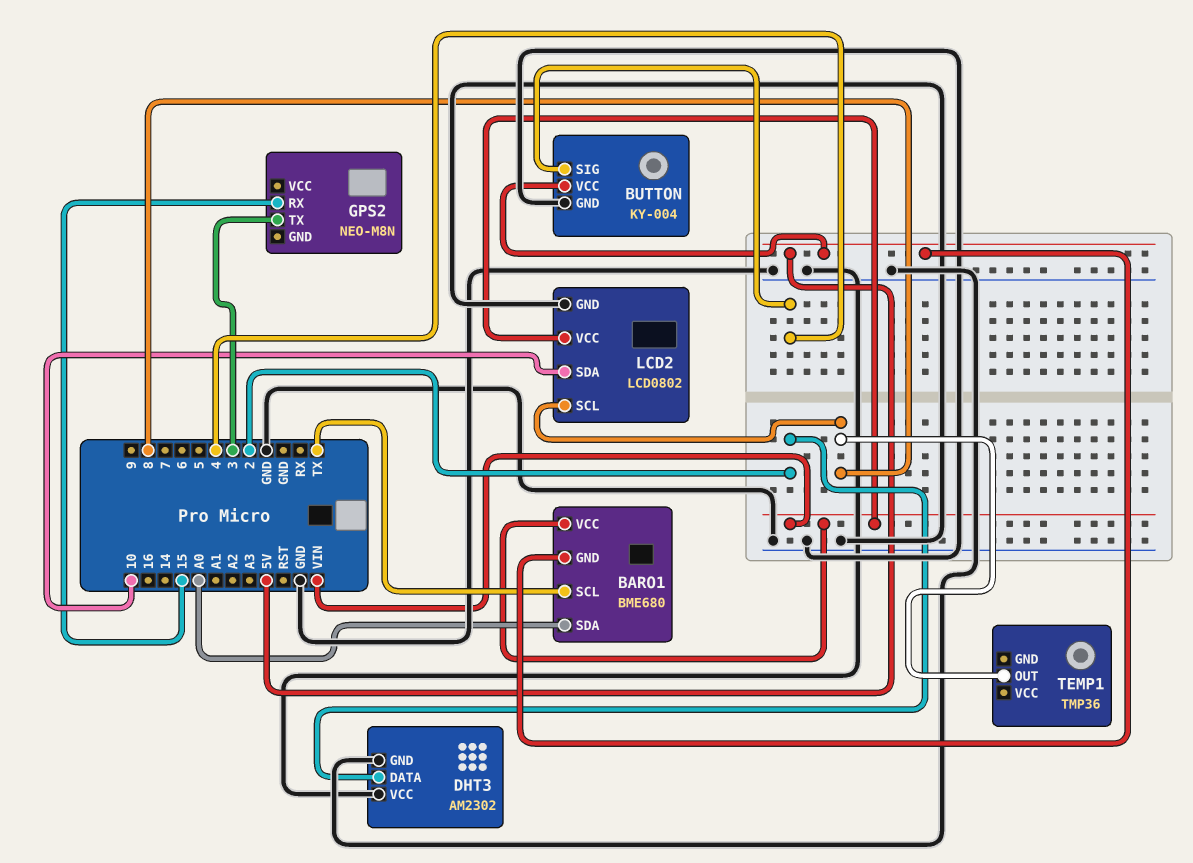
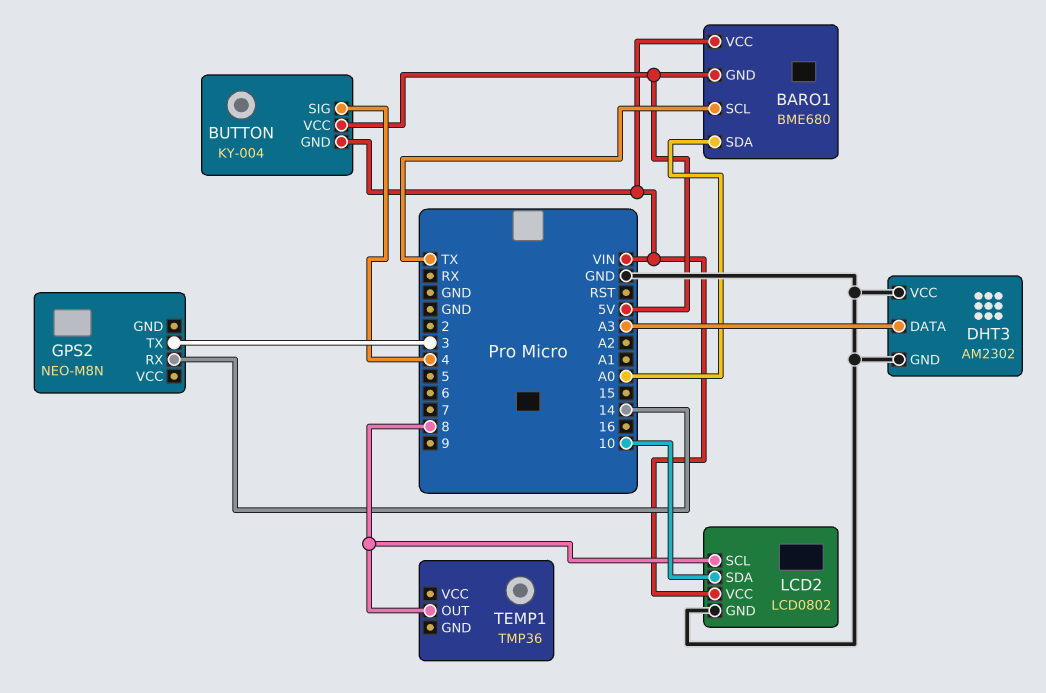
BUTTON pin GND: GND -> VIN
DHT3 pin DATA: 2 -> A3
GPS2 pin RX: 15 -> 14

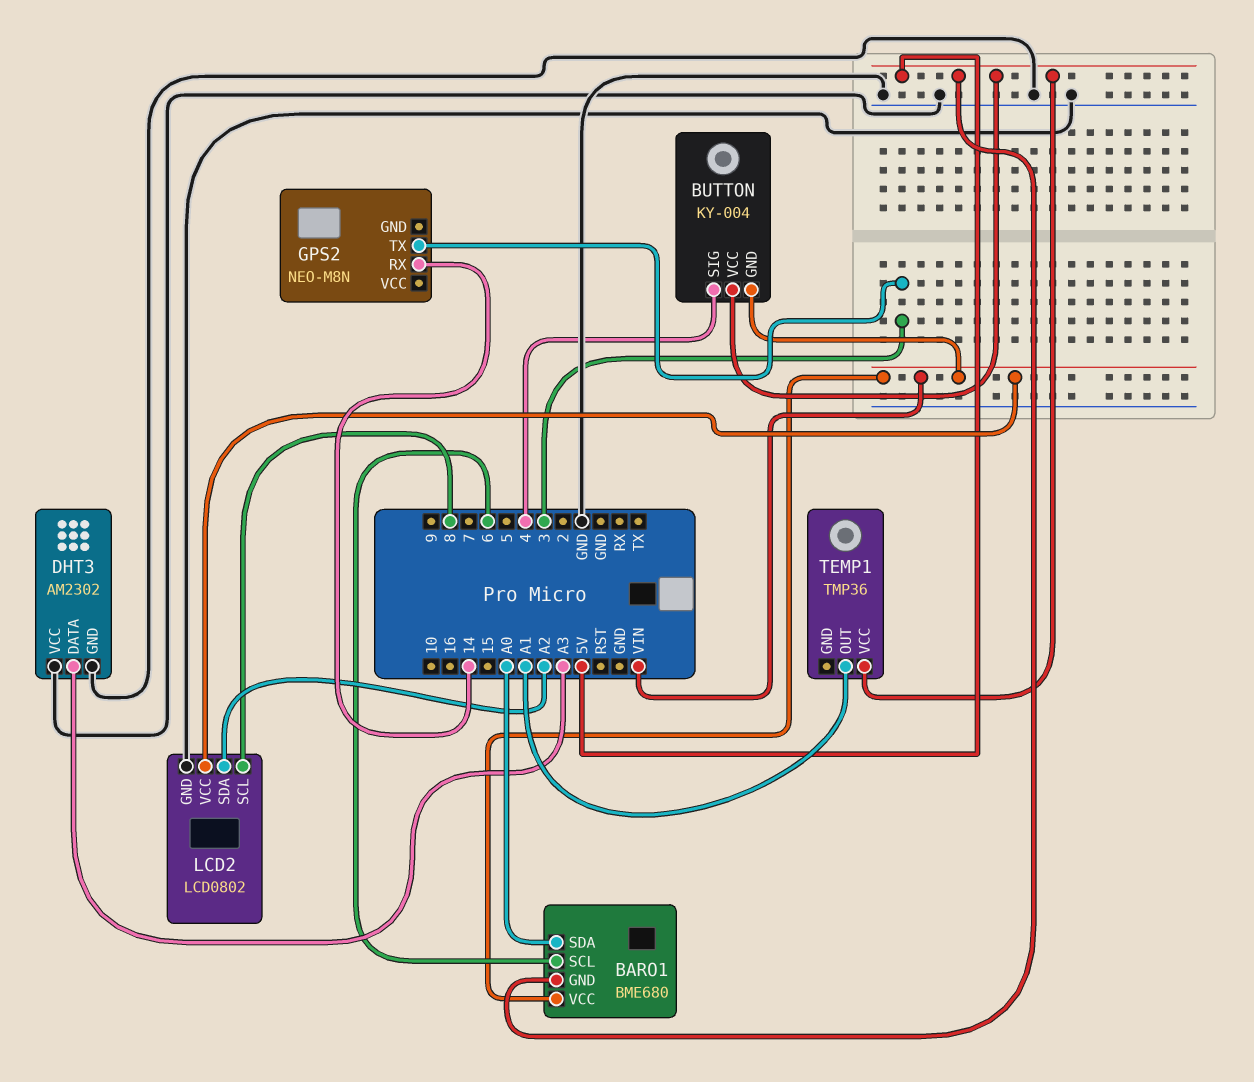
BARO1 pin SCL: TX -> 6
LCD2 pin SDA: 10 -> A2
TEMP1 pin OUT: 8 -> A1
TEMP1 pin VCC: none -> 5V

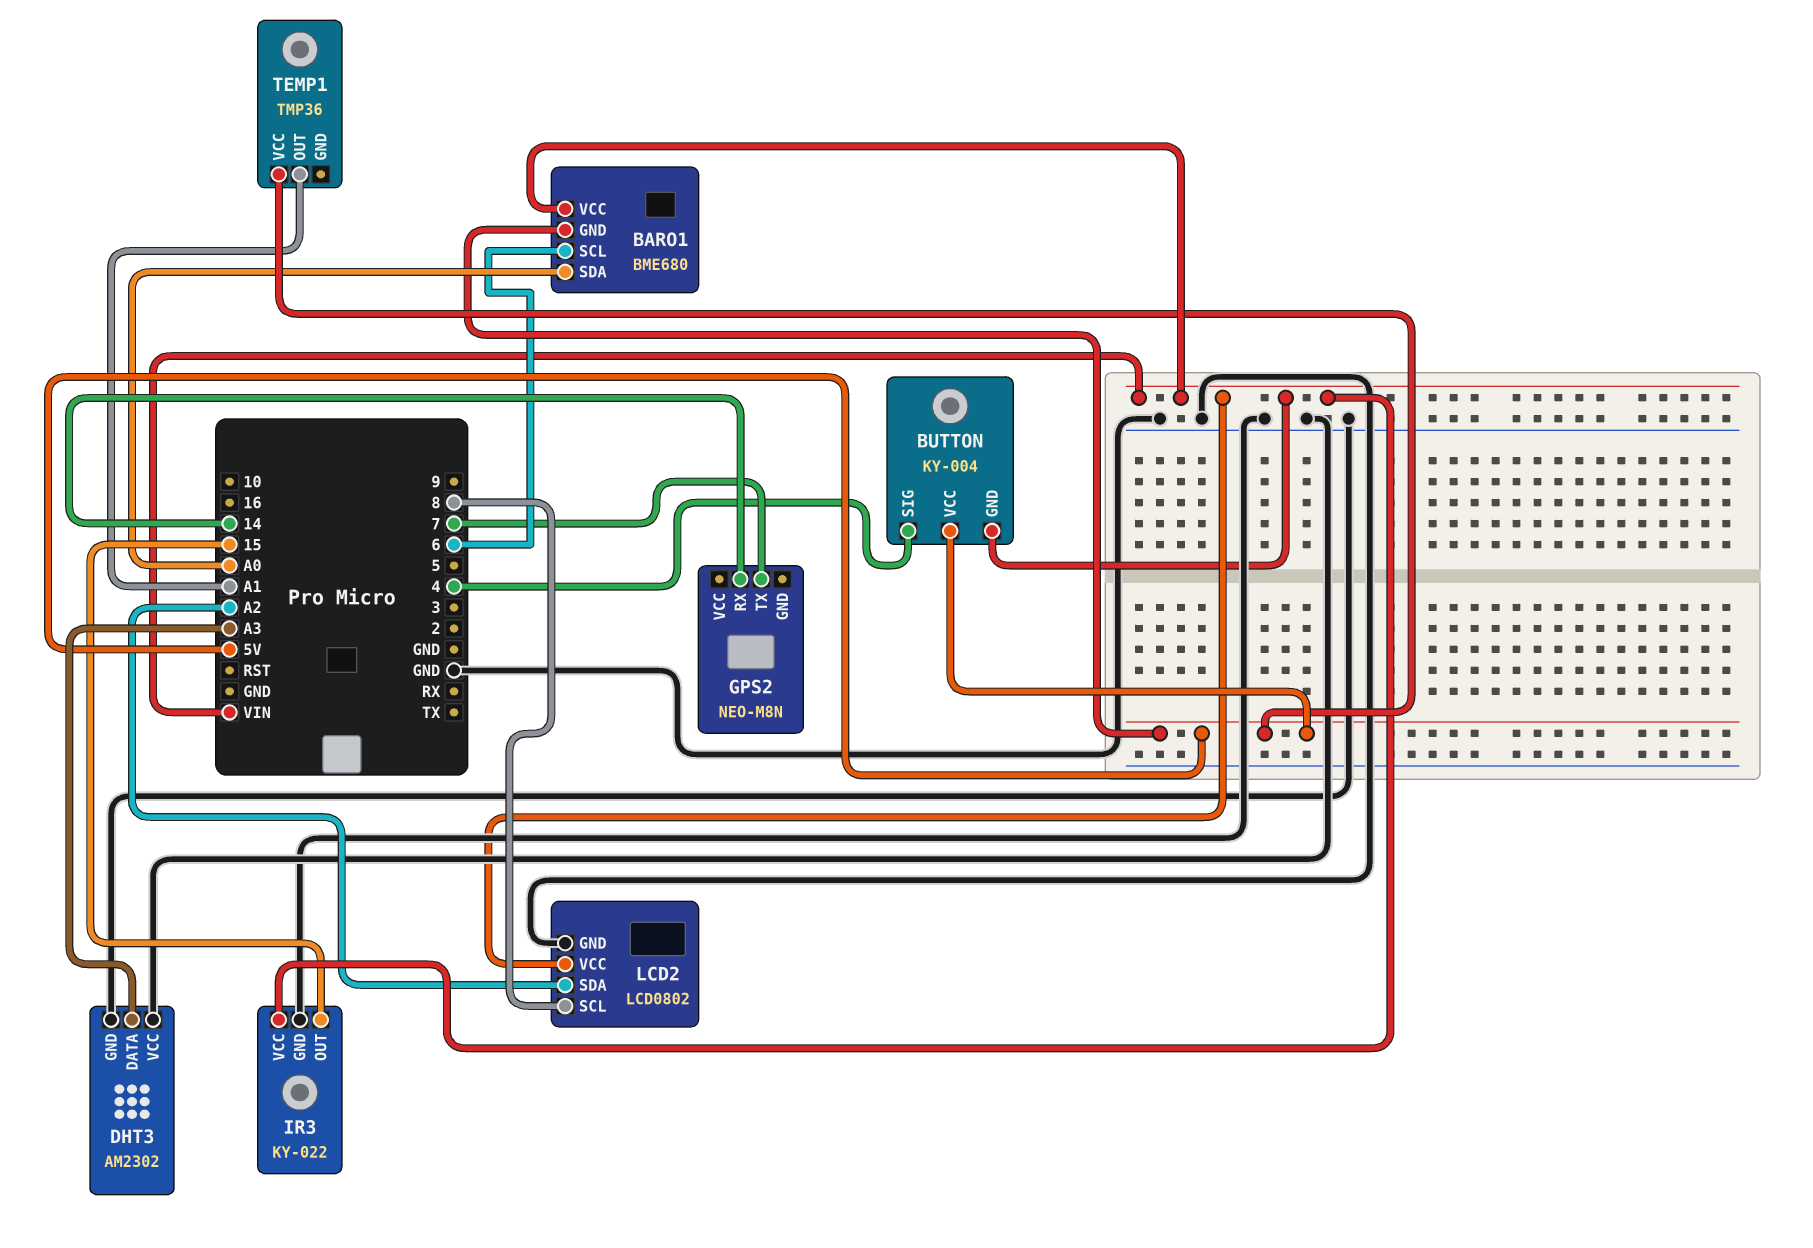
GPS2 pin TX: 3 -> 7
IR3: none -> KY-022
IR3 pin GND: none -> GND
IR3 pin OUT: none -> 15
IR3 pin VCC: none -> VIN

